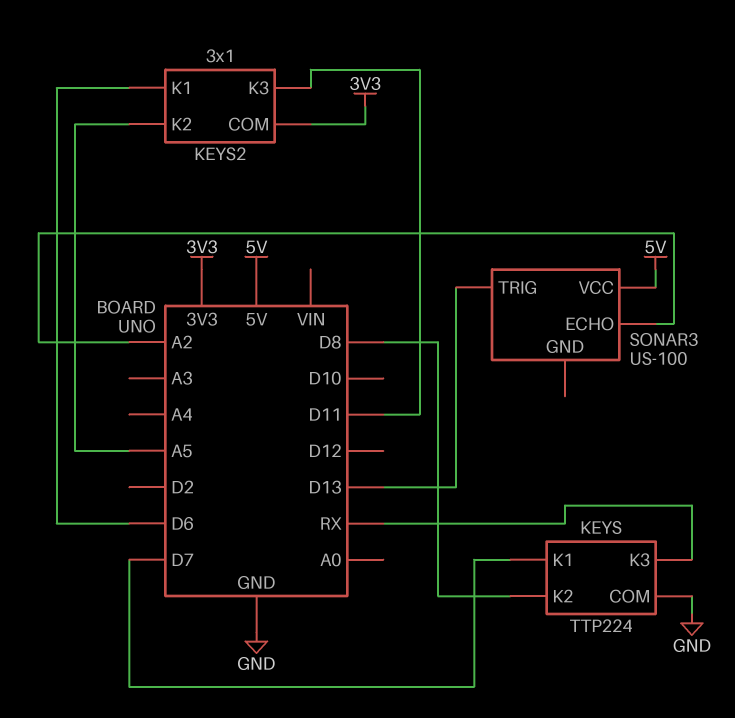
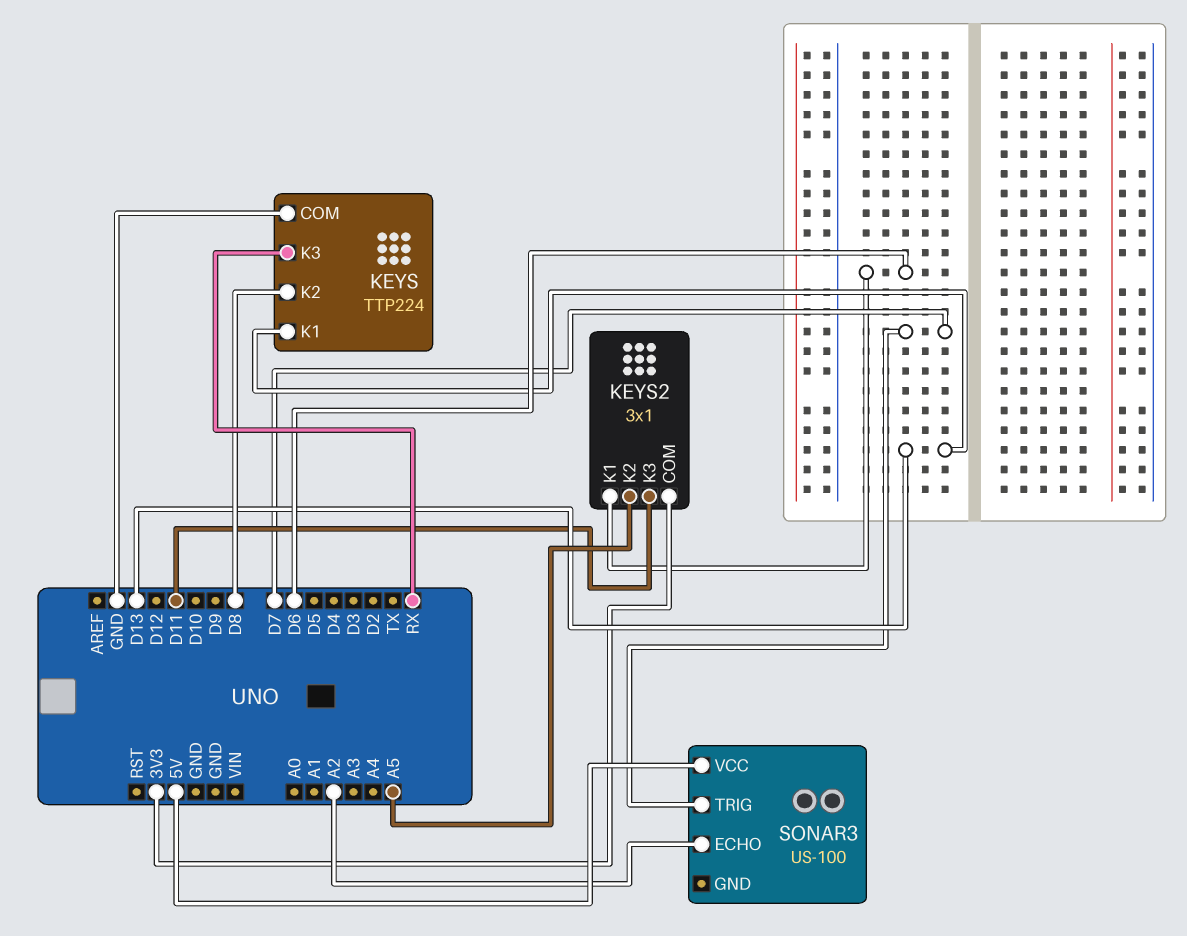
KEYS pin K1: D7 -> D13
SONAR3 pin TRIG: D13 -> D7

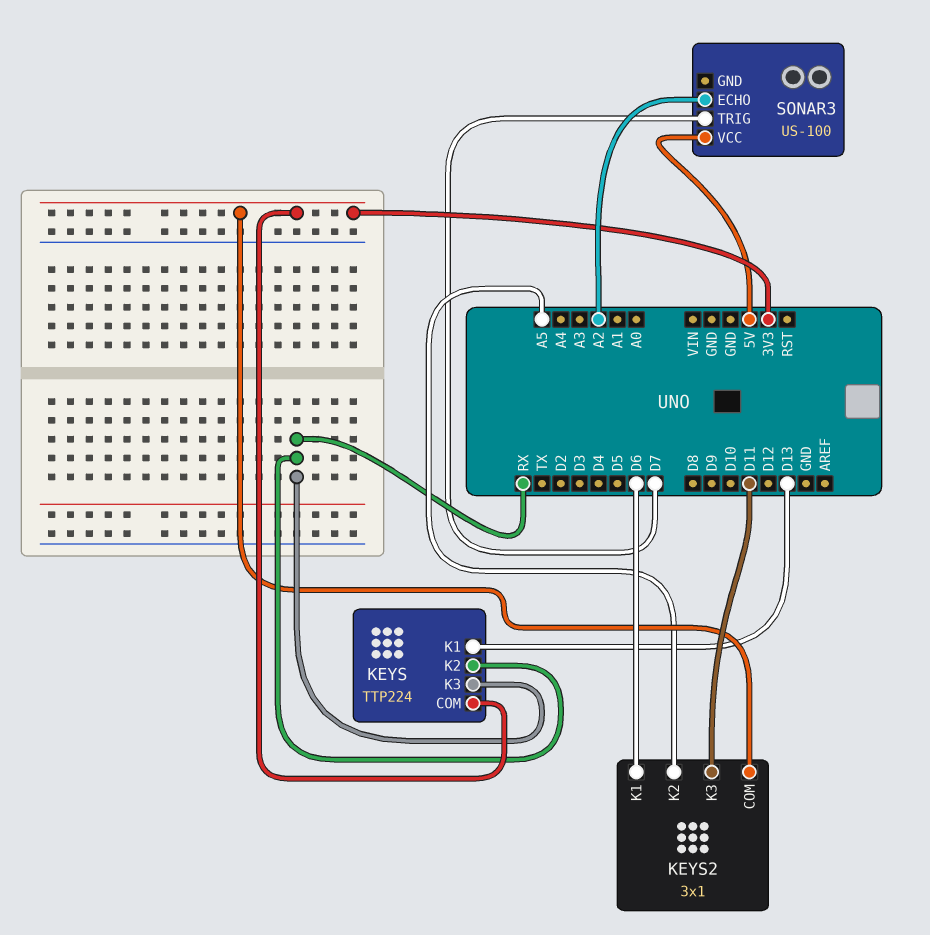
KEYS pin COM: GND -> 3V3
KEYS pin K2: D8 -> RX

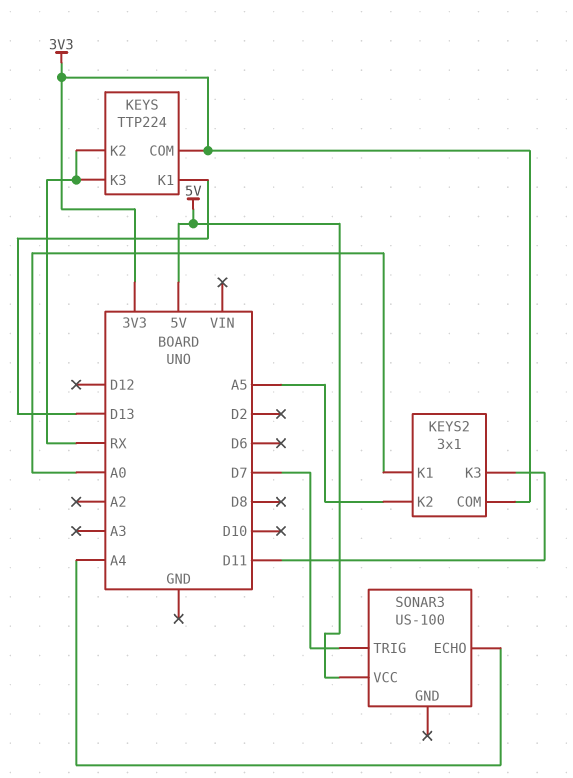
KEYS2 pin K1: D6 -> A0
SONAR3 pin ECHO: A2 -> A4

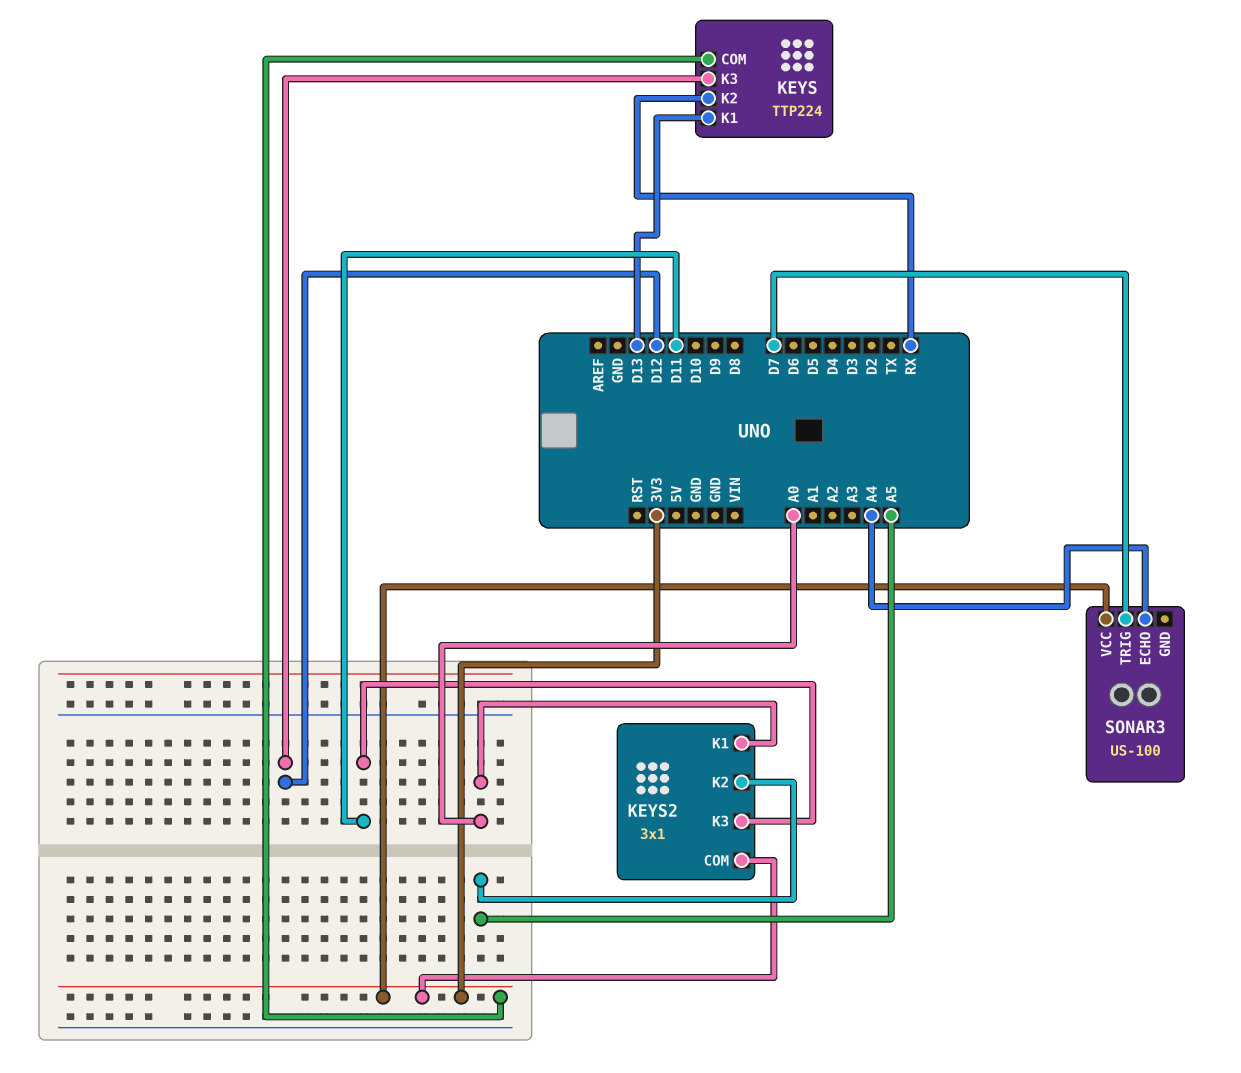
KEYS pin K3: RX -> D12
SONAR3 pin VCC: 5V -> 3V3

